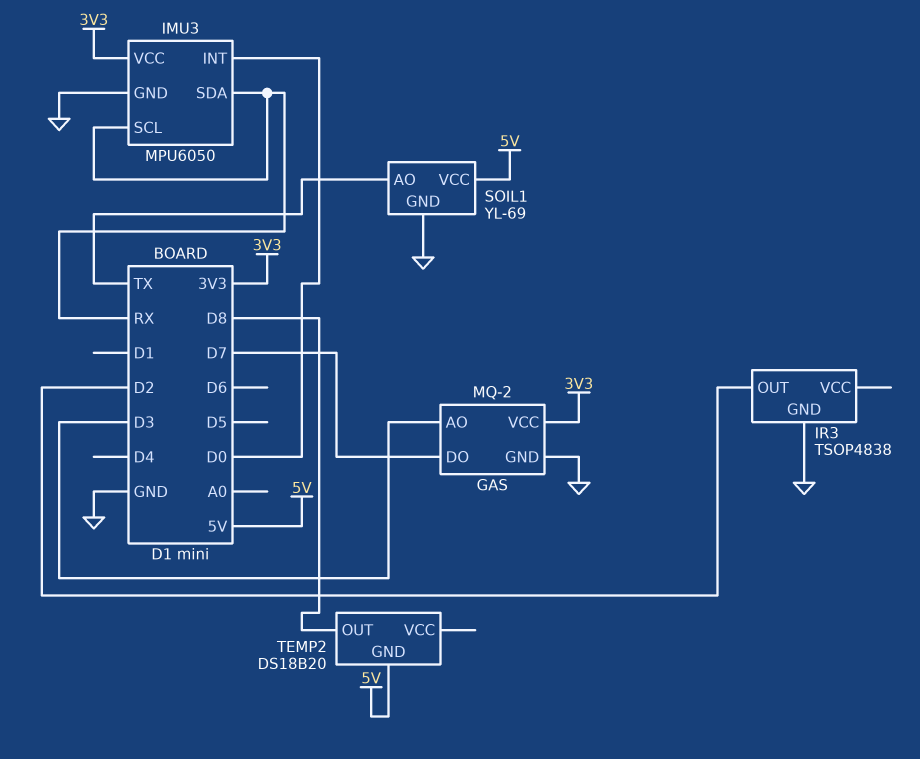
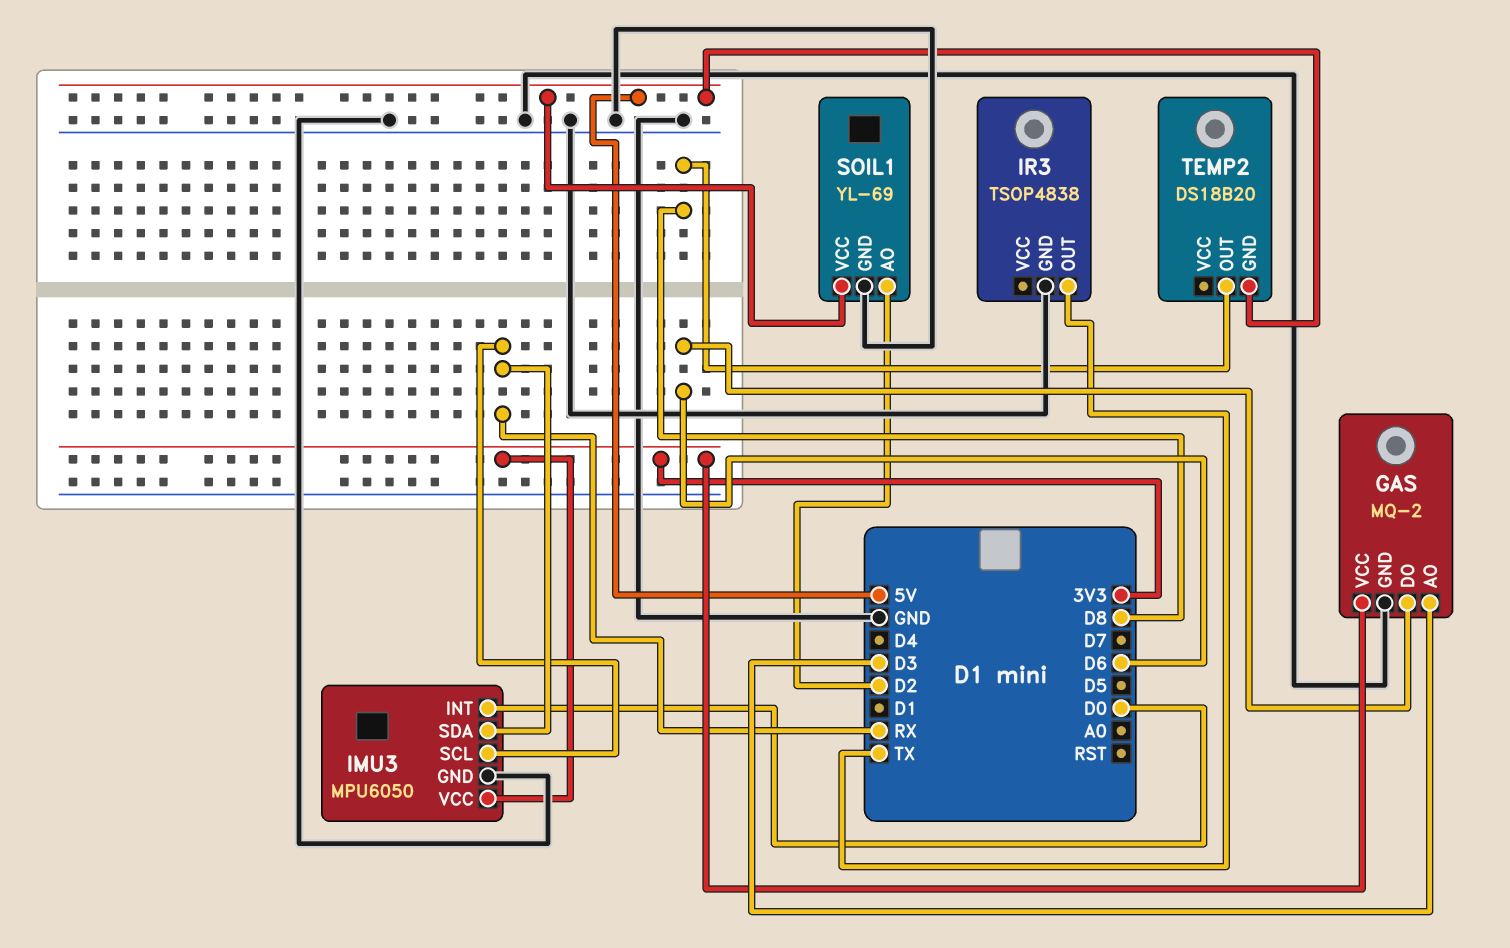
GAS pin DO: D7 -> D6
IR3 pin OUT: D2 -> TX
SOIL1 pin AO: TX -> D2

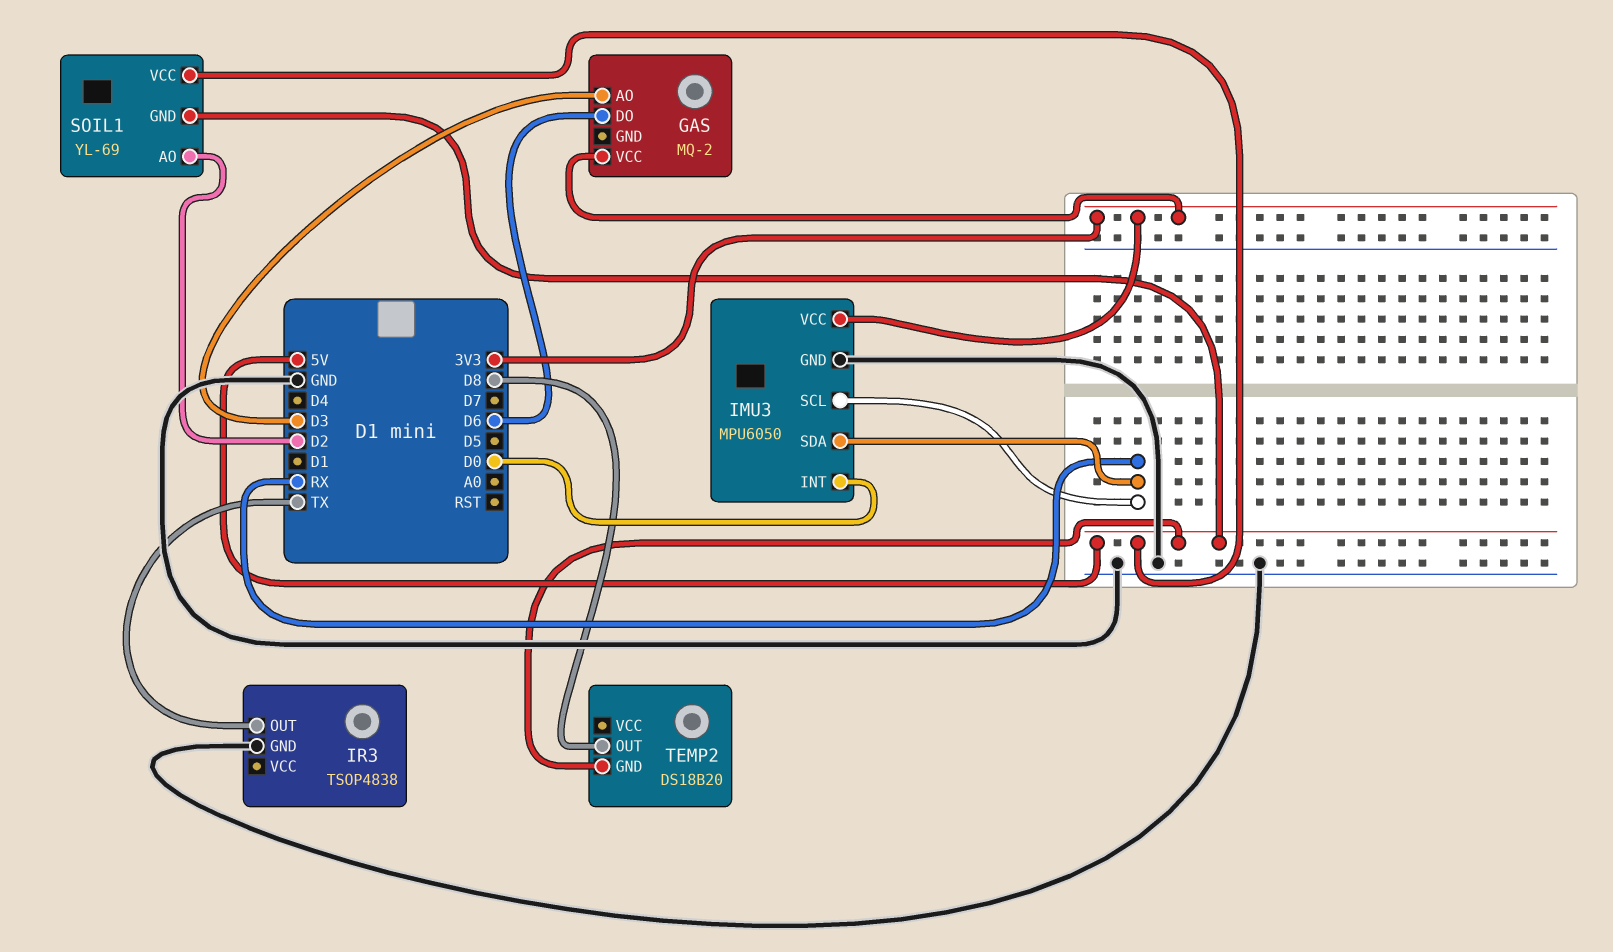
GAS pin GND: GND -> none
SOIL1 pin GND: GND -> 5V

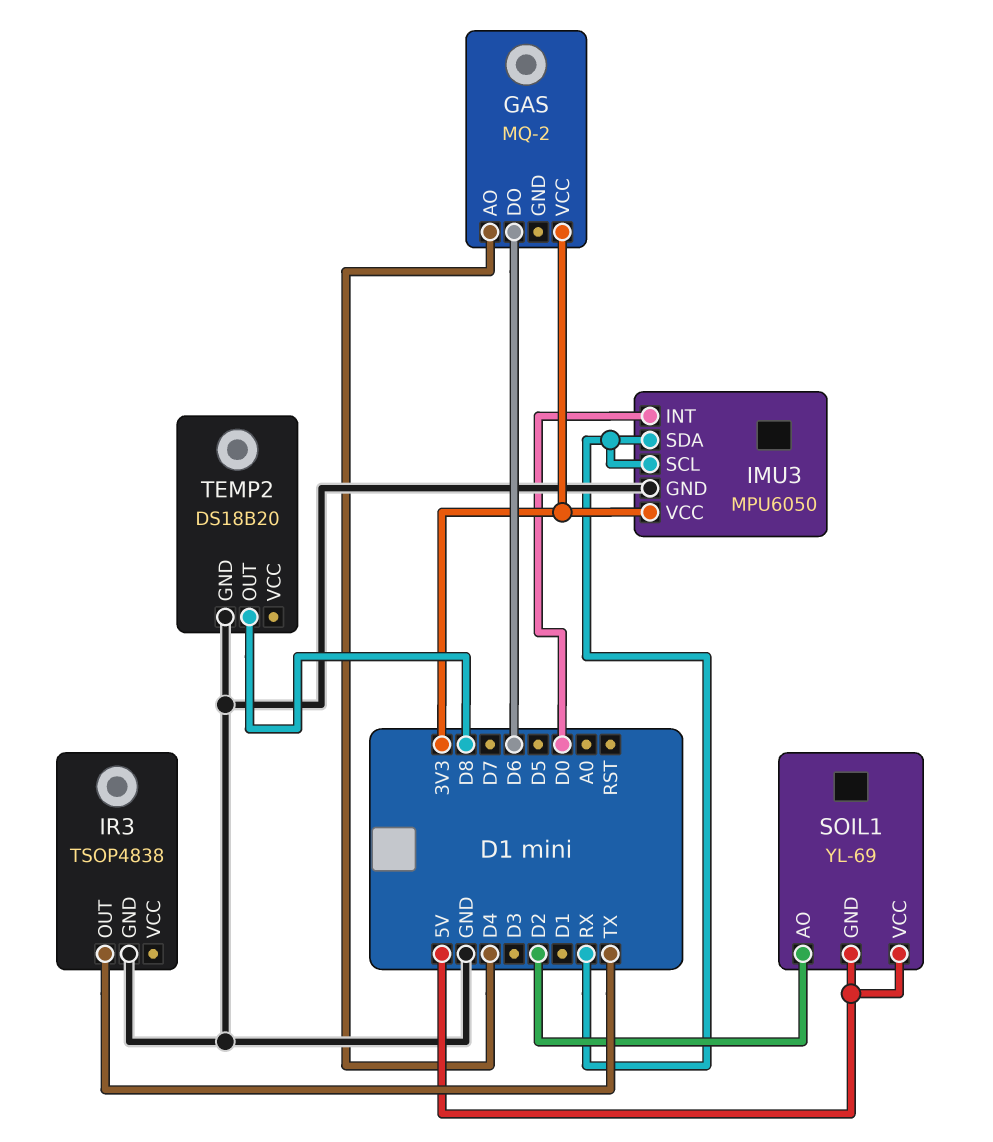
GAS pin AO: D3 -> D4
TEMP2 pin GND: 5V -> GND

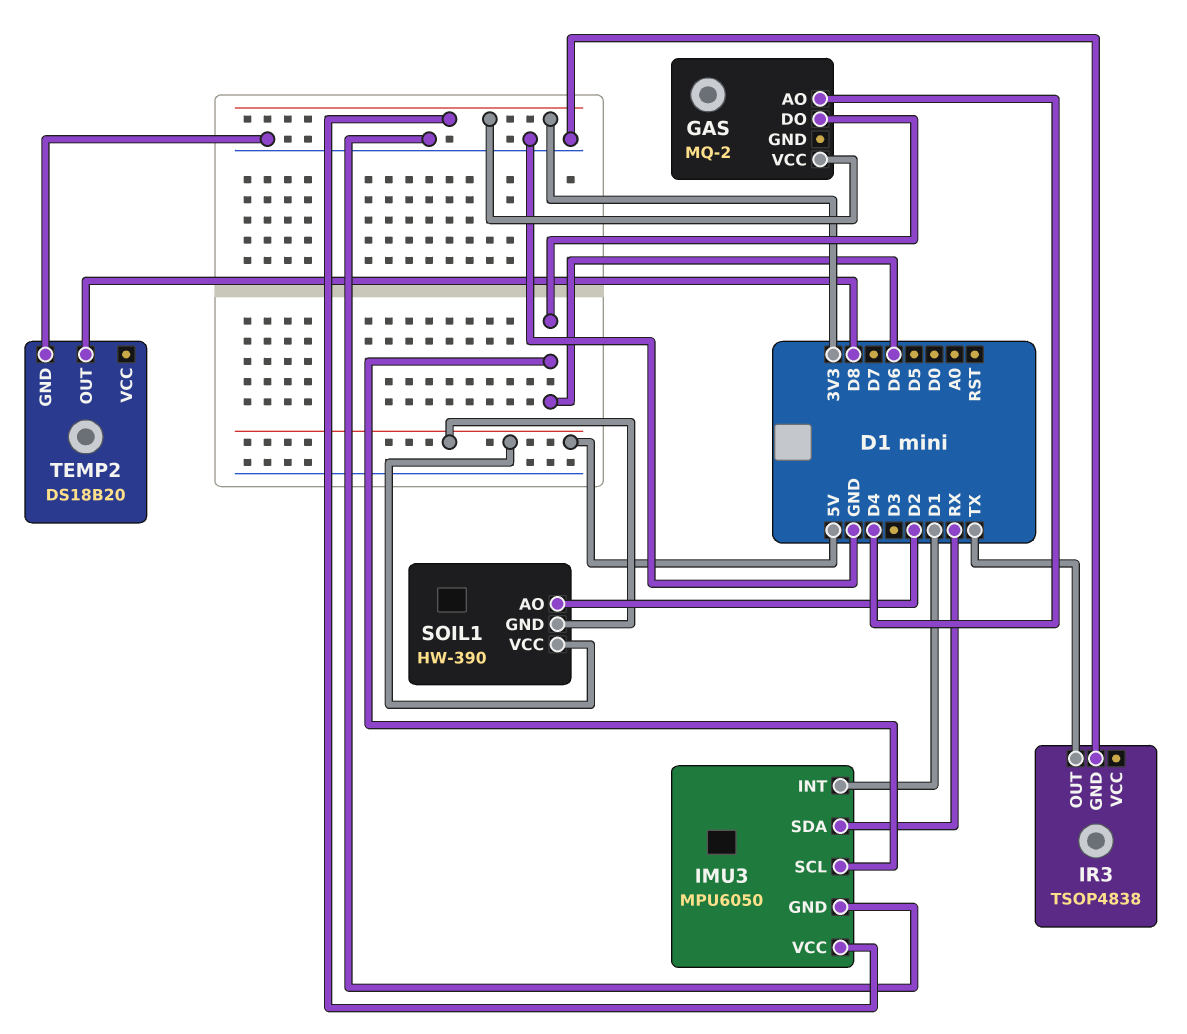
IMU3 pin INT: D0 -> D1
IMU3 pin SCL: RX -> D6
SOIL1: YL-69 -> HW-390

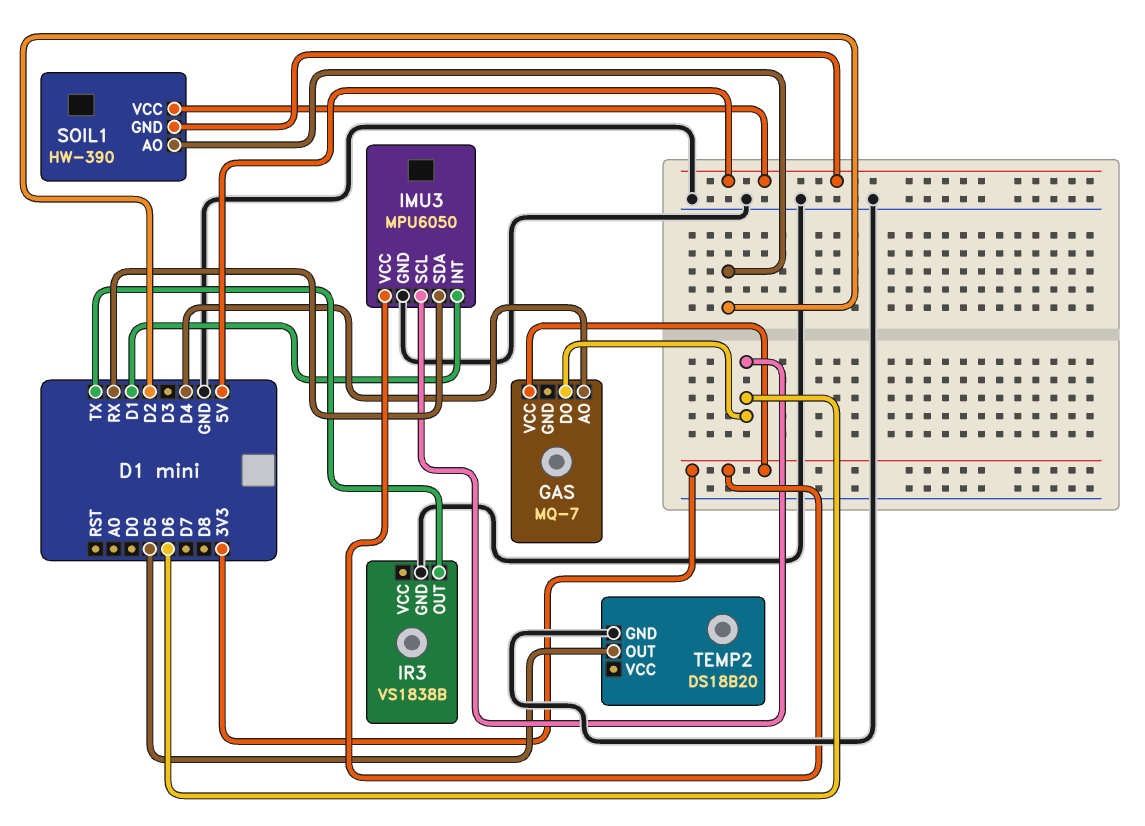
GAS: MQ-2 -> MQ-7
IR3: TSOP4838 -> VS1838B
TEMP2 pin OUT: D8 -> D5

